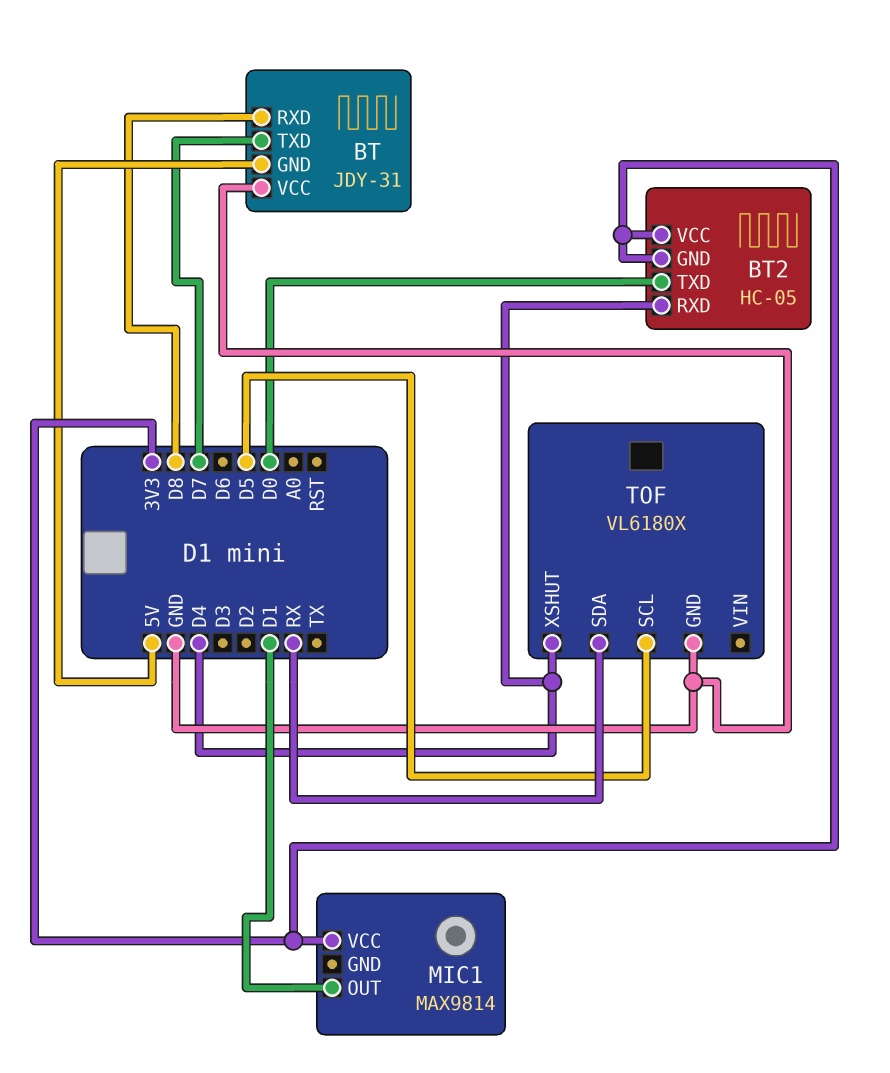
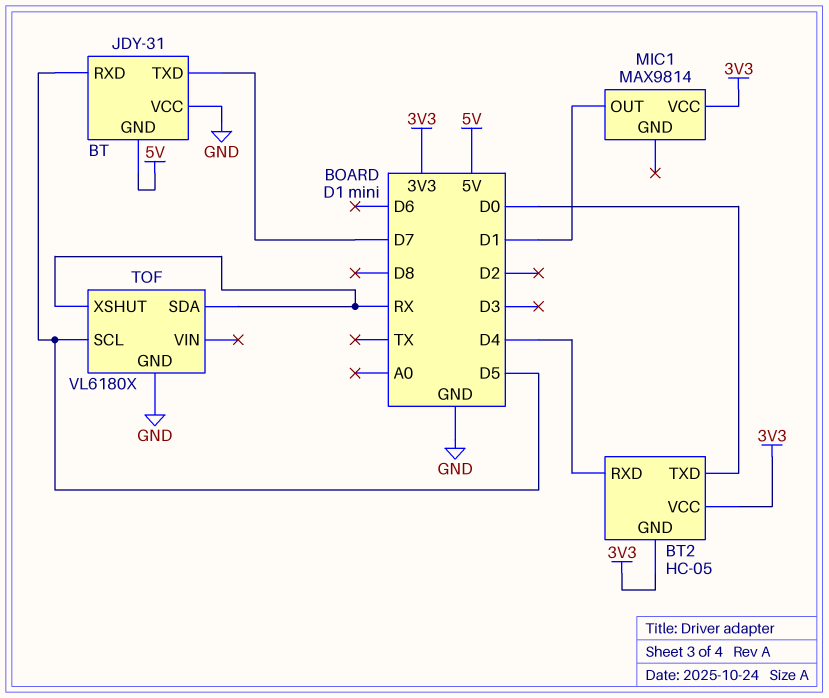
BT pin RXD: D8 -> D5
TOF pin XSHUT: D4 -> RX

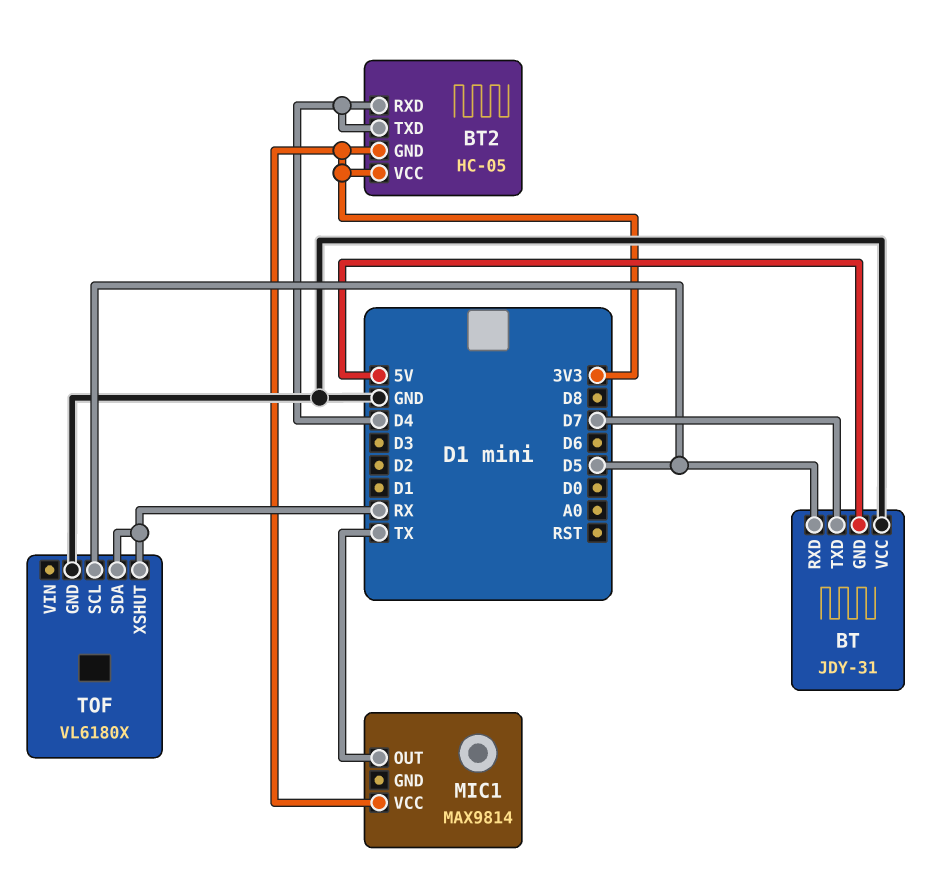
BT2 pin TXD: D0 -> D4
MIC1 pin OUT: D1 -> TX

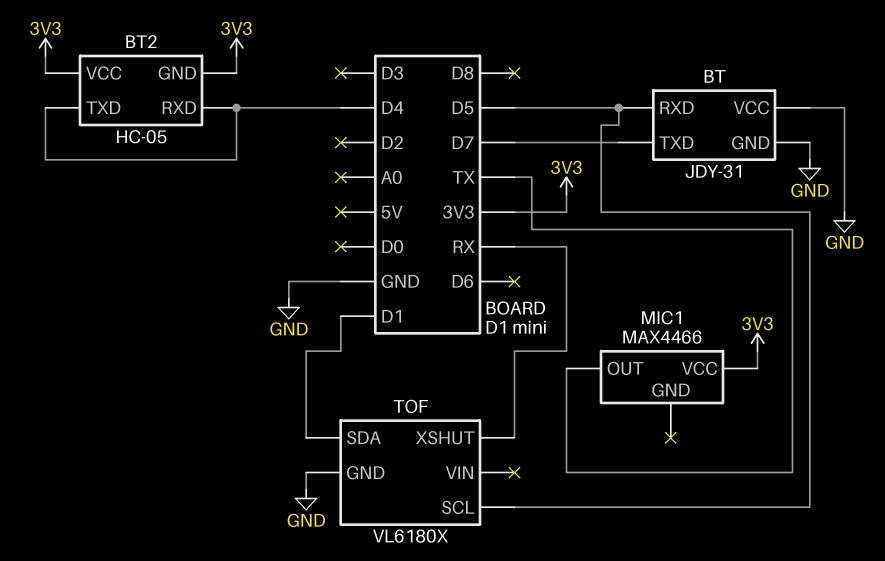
BT pin GND: 5V -> GND
MIC1: MAX9814 -> MAX4466
TOF pin SDA: RX -> D1

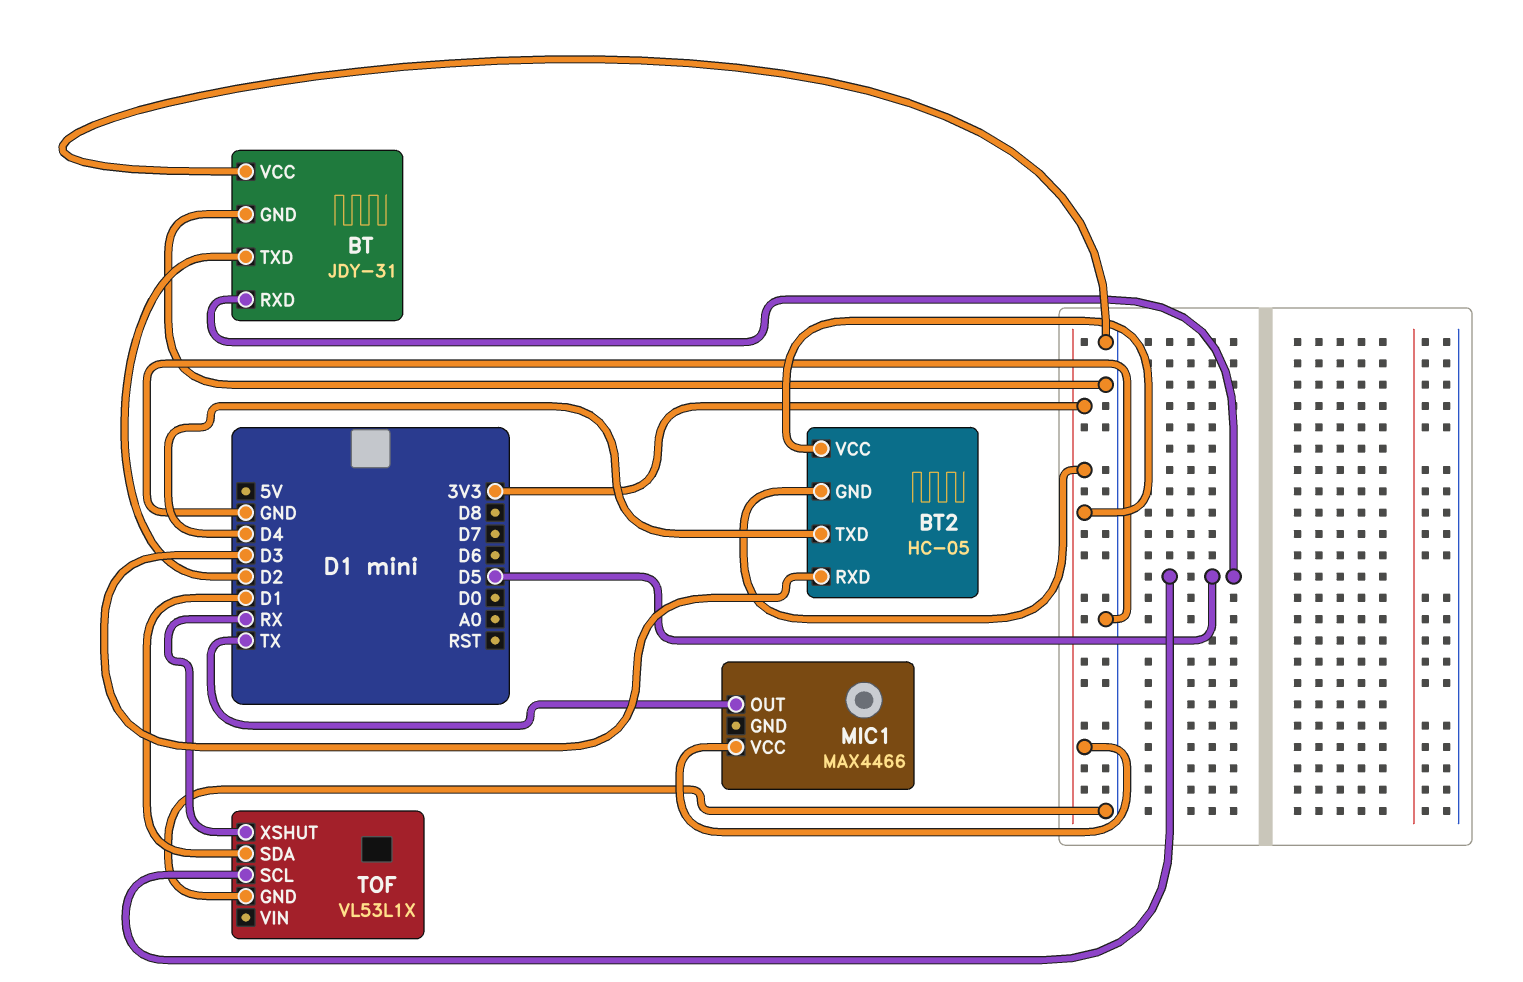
BT pin TXD: D7 -> D2
BT2 pin RXD: D4 -> D3
TOF: VL6180X -> VL53L1X

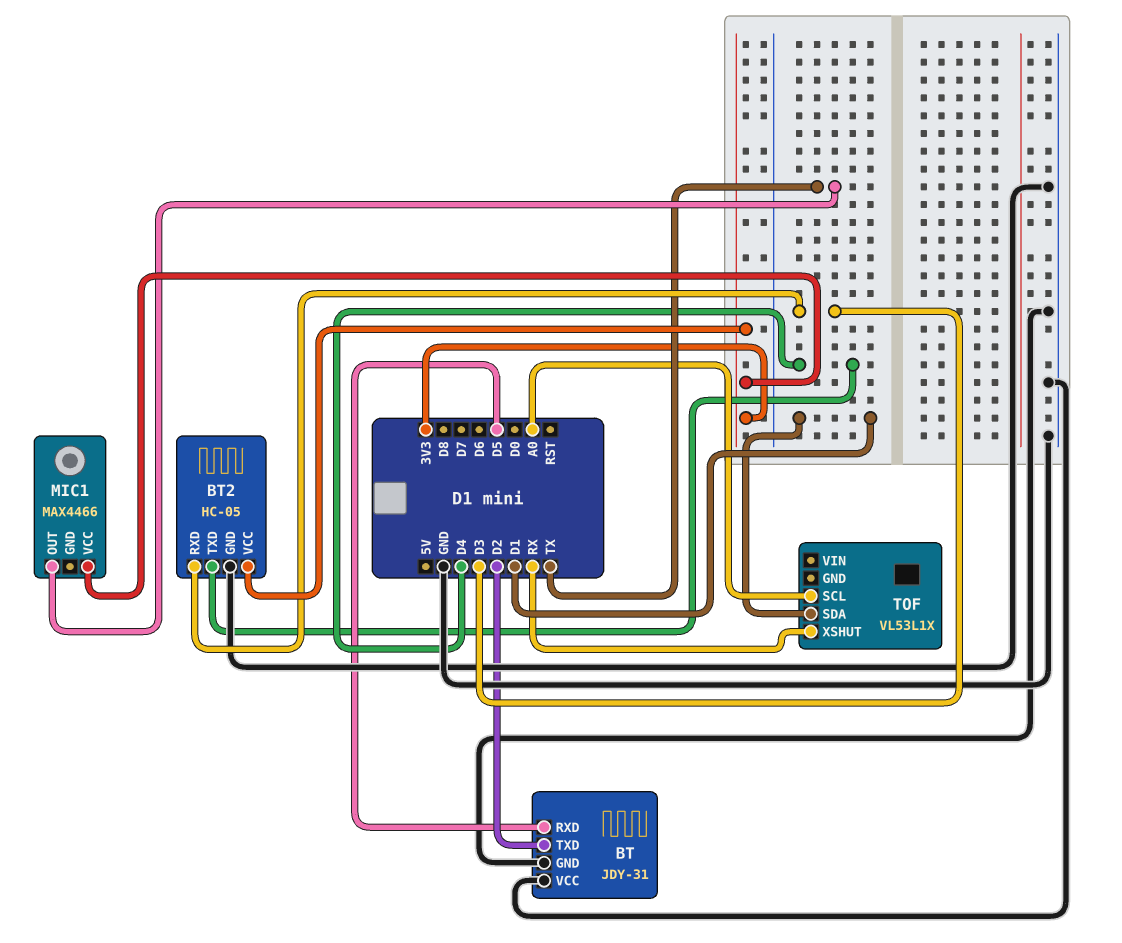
BT2 pin GND: 3V3 -> GND
TOF pin GND: GND -> none
TOF pin SCL: D5 -> A0

